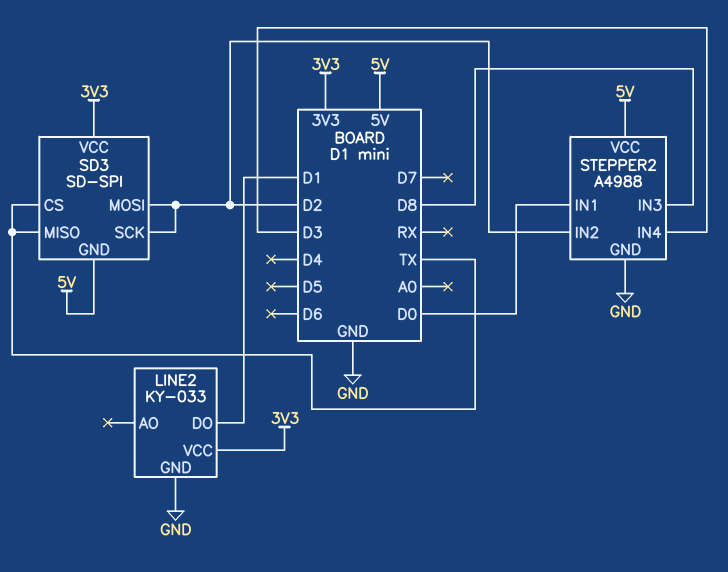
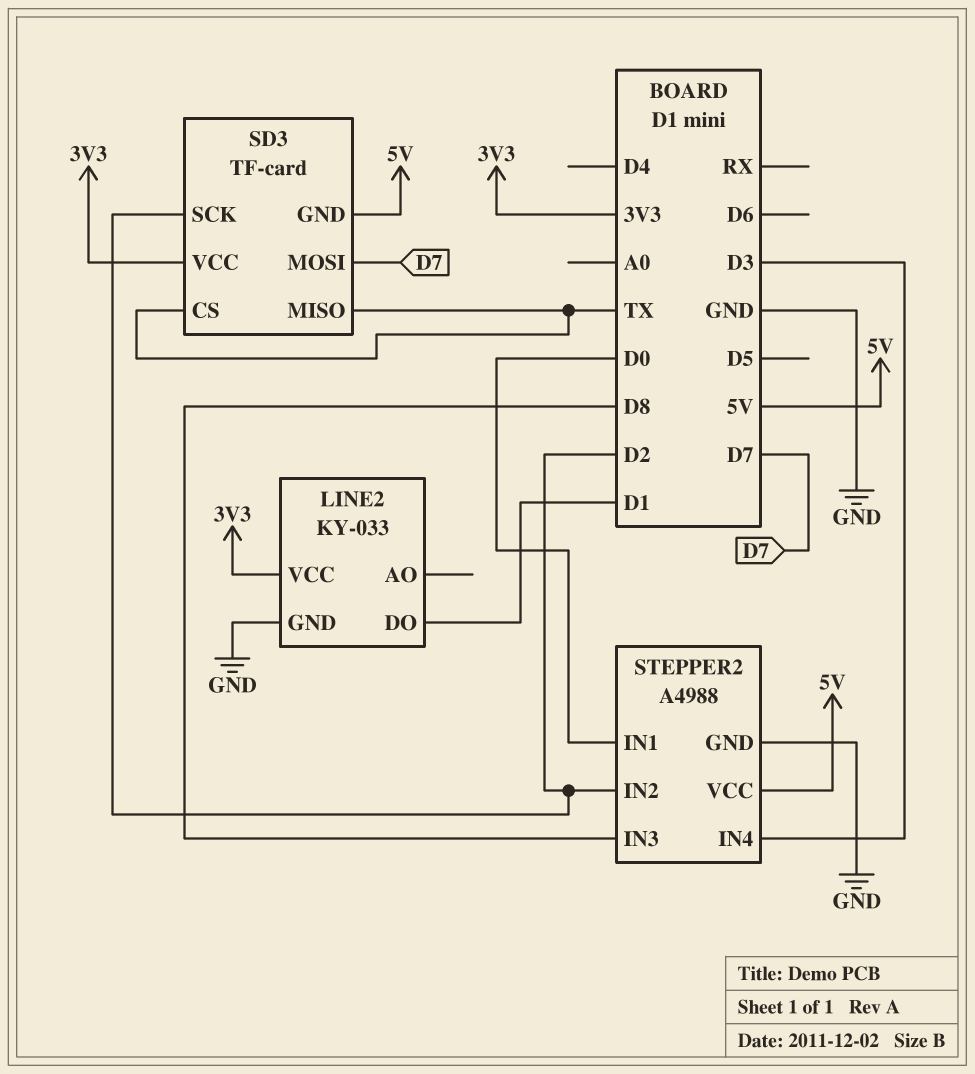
SD3: SD-SPI -> TF-card
SD3 pin MOSI: D2 -> D7

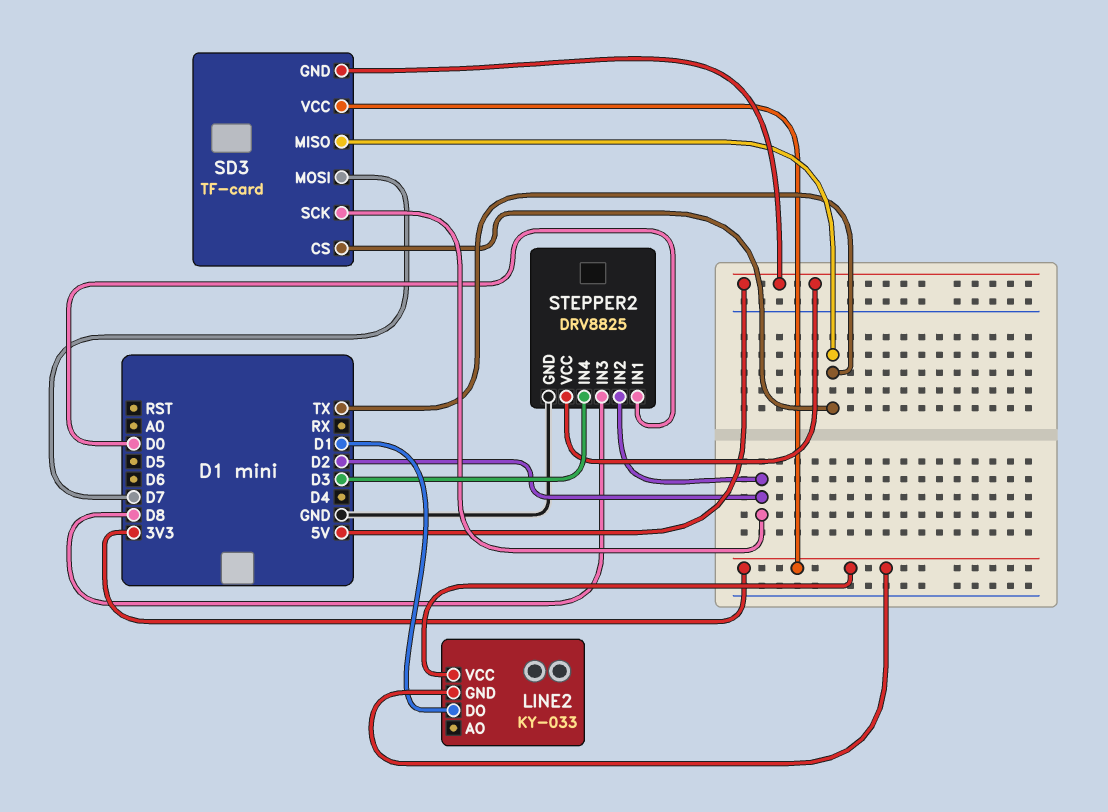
LINE2 pin GND: GND -> 3V3
STEPPER2: A4988 -> DRV8825

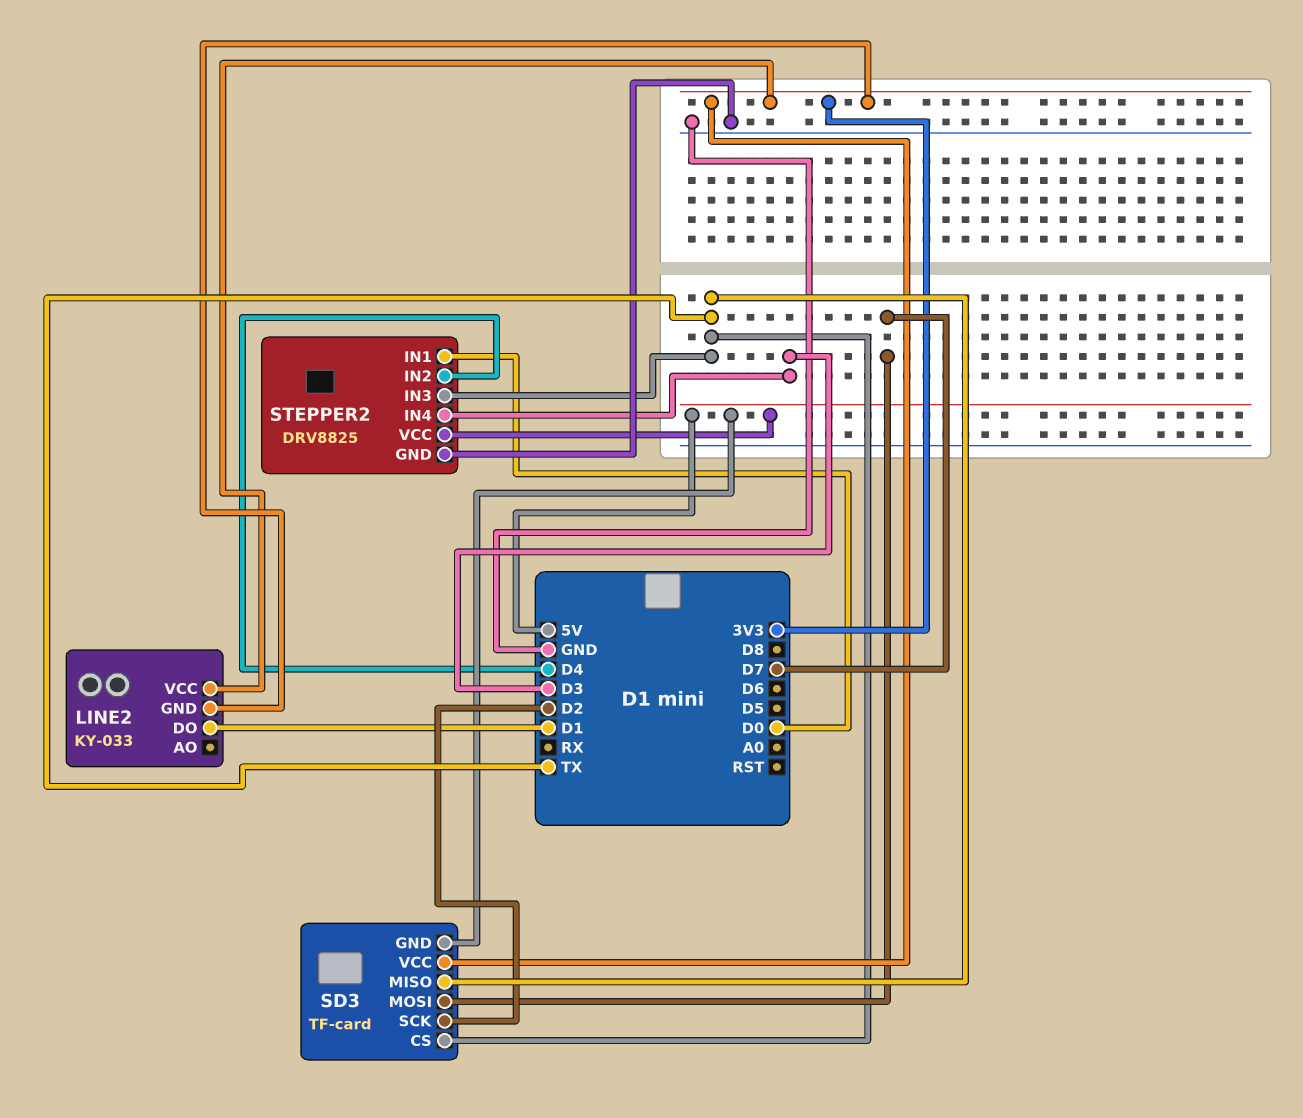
STEPPER2 pin IN2: D2 -> D4
STEPPER2 pin IN3: D8 -> TX

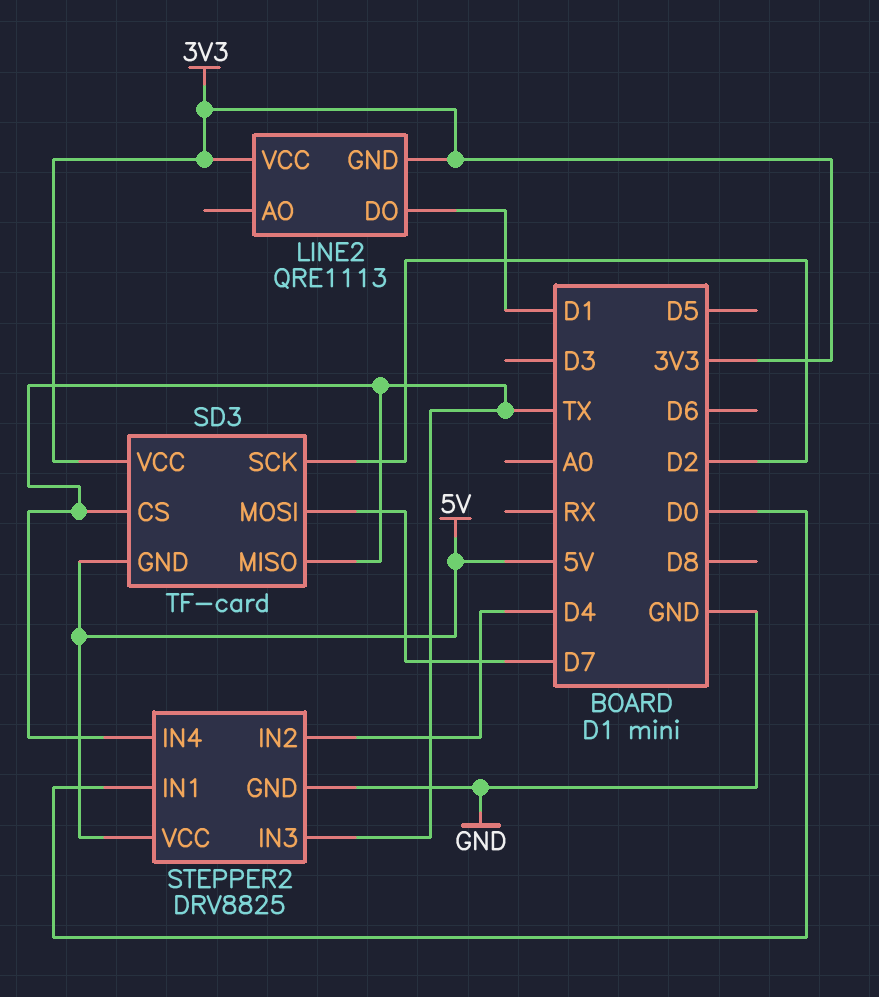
LINE2: KY-033 -> QRE1113
STEPPER2 pin IN4: D3 -> TX

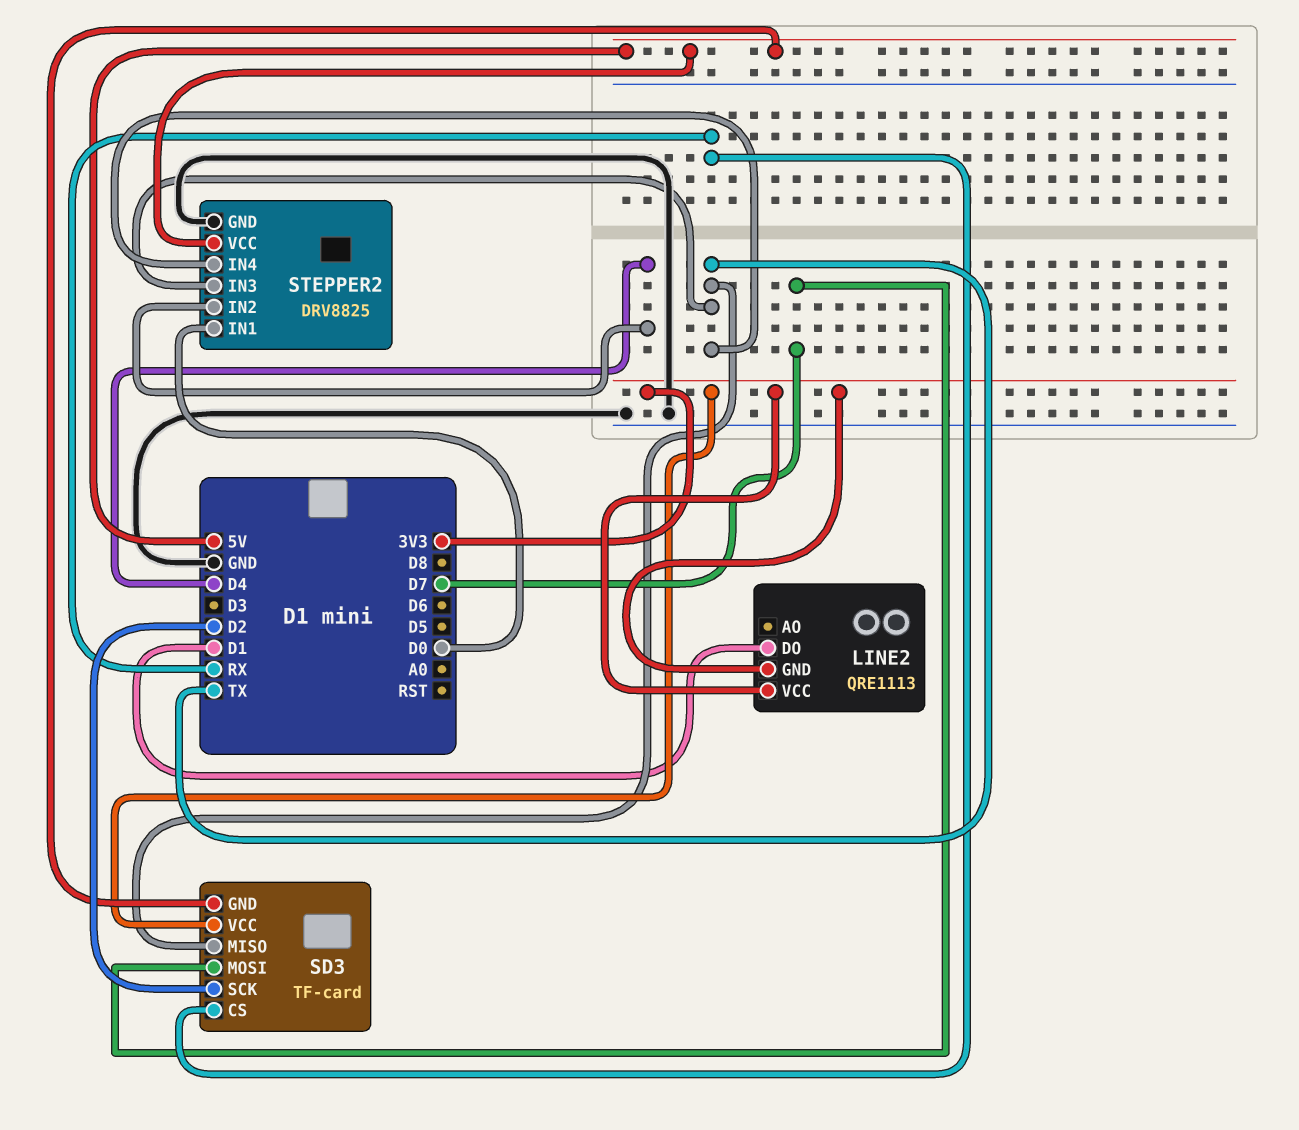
SD3 pin CS: TX -> RX

